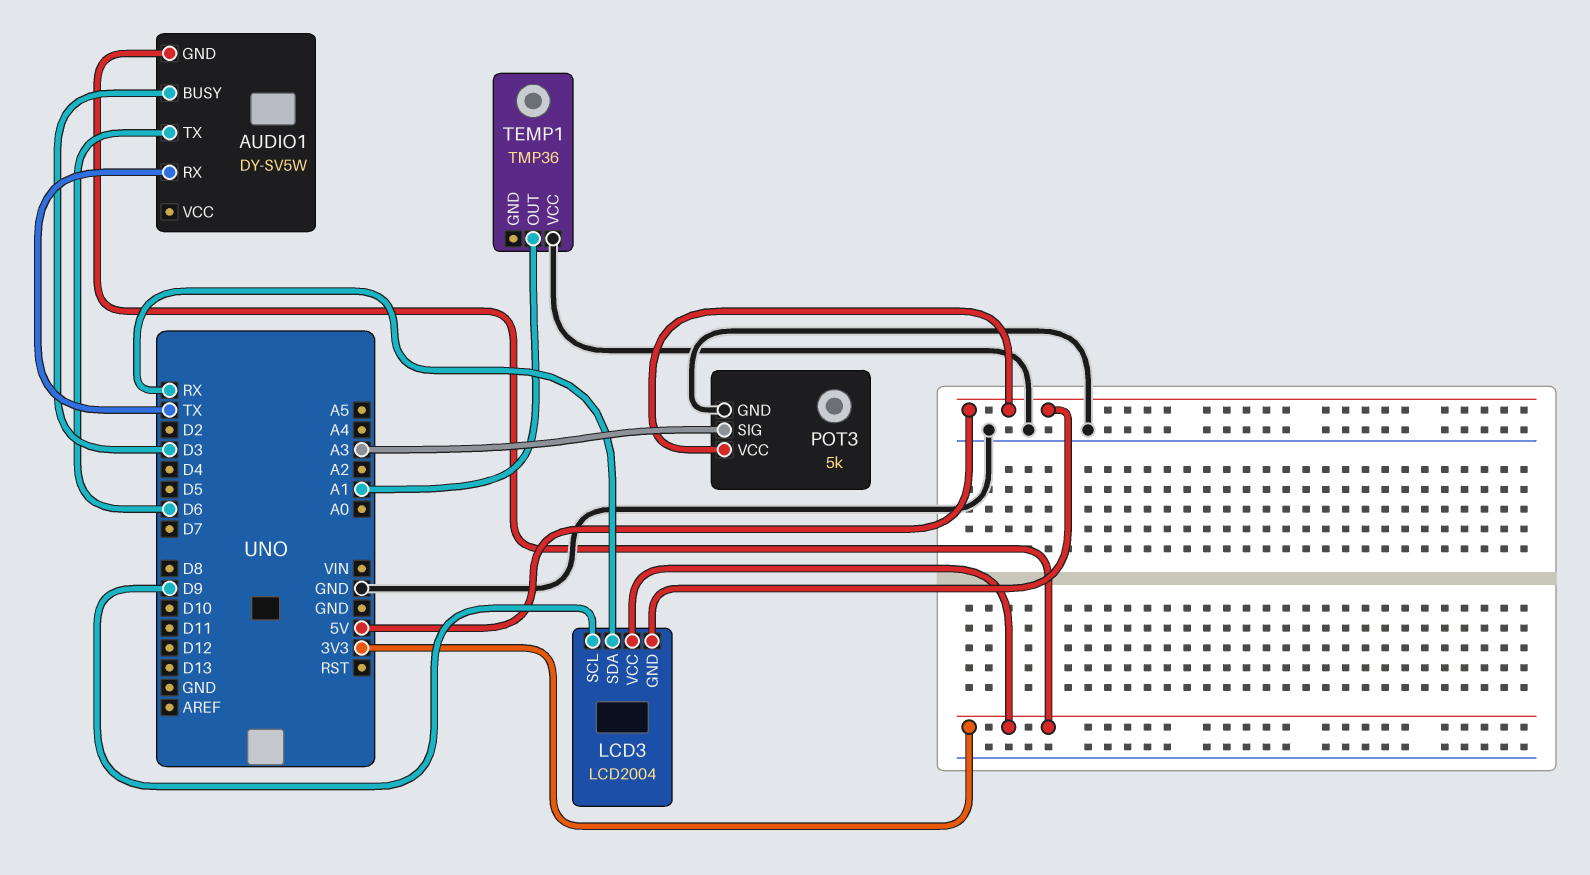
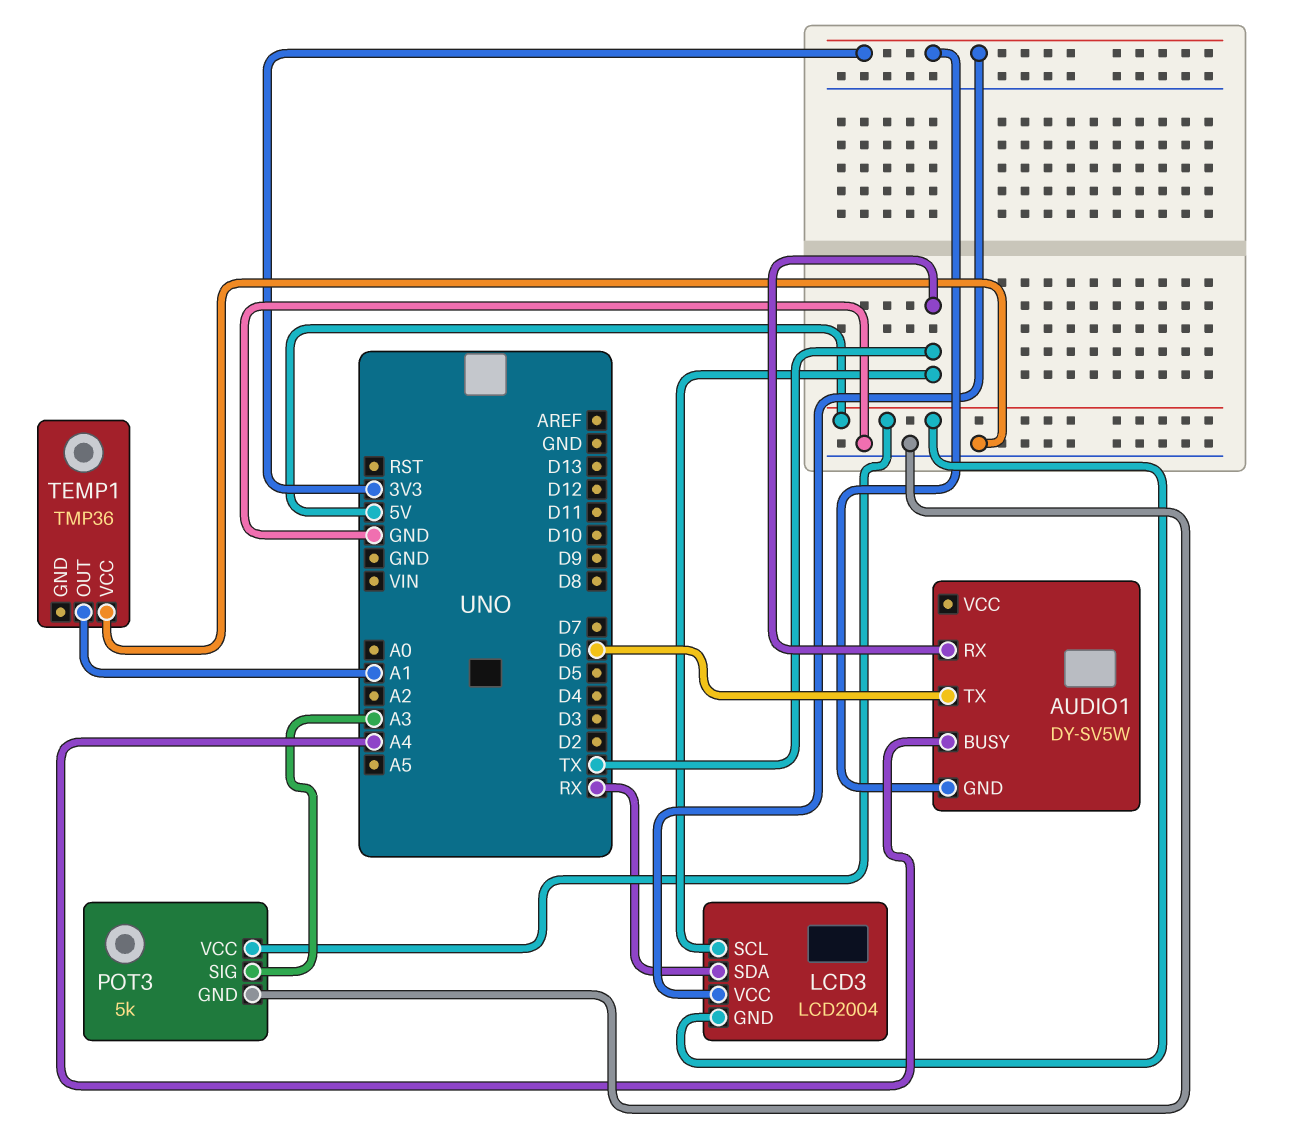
AUDIO1 pin BUSY: D3 -> A4
LCD3 pin SCL: D9 -> TX

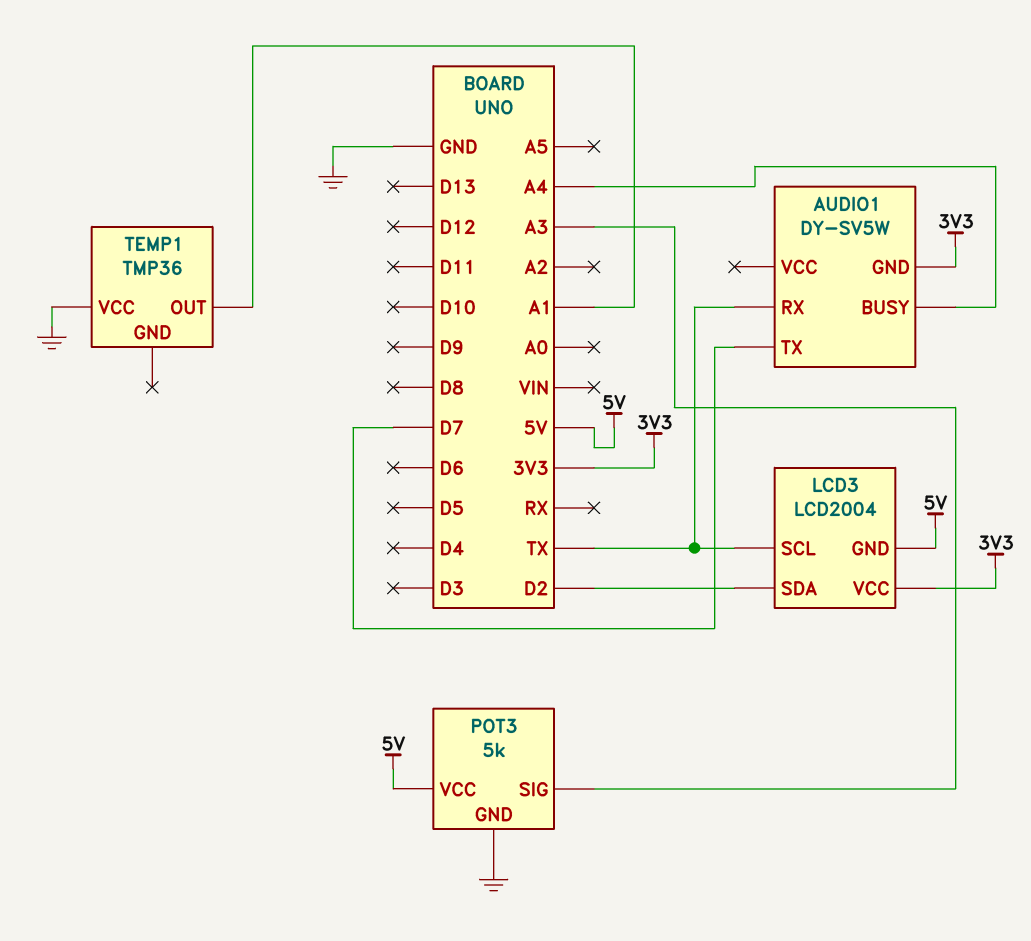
AUDIO1 pin TX: D6 -> D7
LCD3 pin SDA: RX -> D2

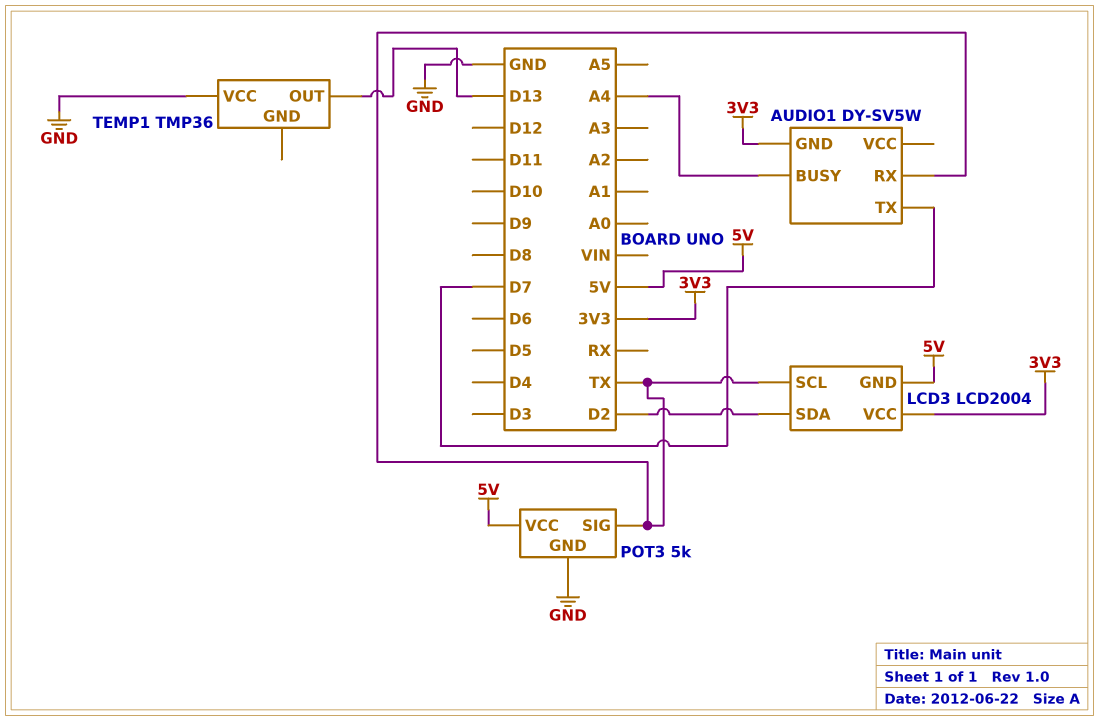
POT3 pin SIG: A3 -> TX
TEMP1 pin OUT: A1 -> D13

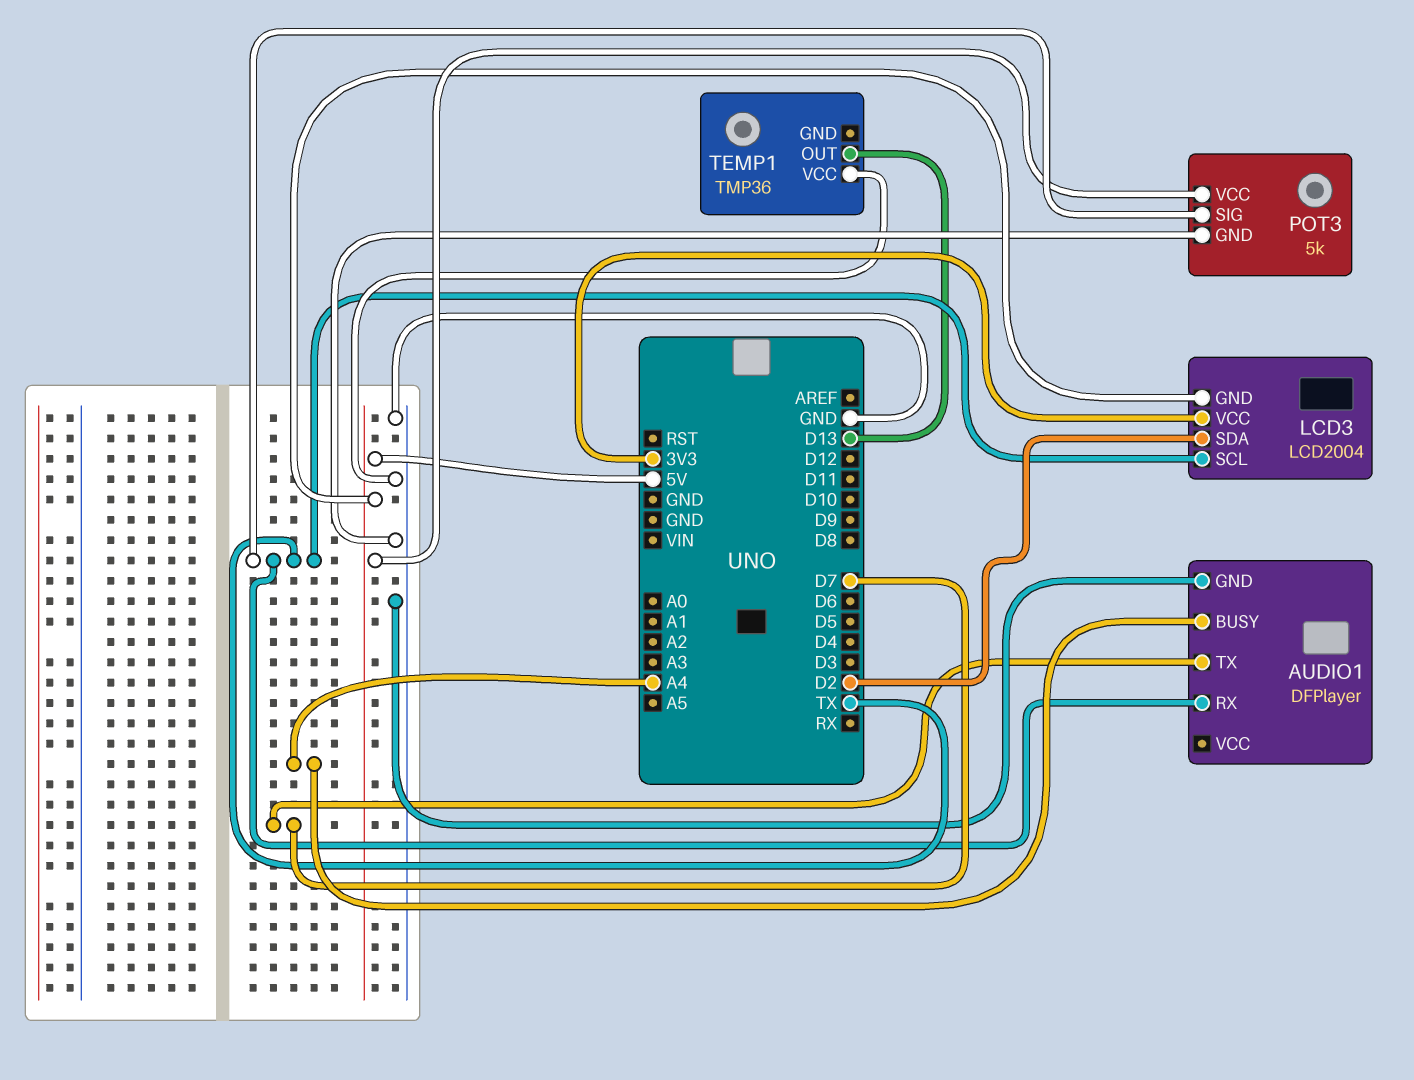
AUDIO1: DY-SV5W -> DFPlayer
AUDIO1 pin GND: 3V3 -> GND

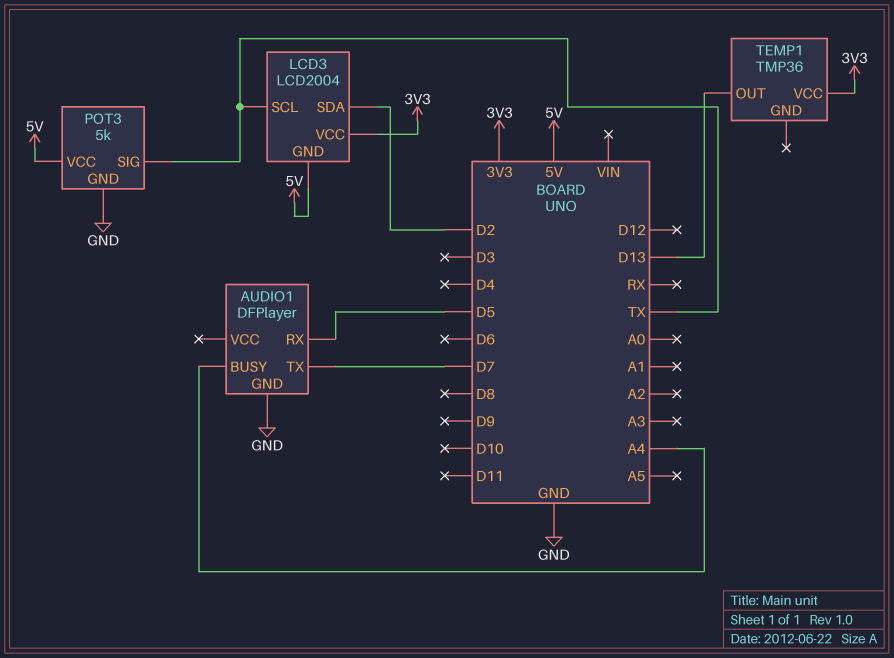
AUDIO1 pin RX: TX -> D5
TEMP1 pin VCC: GND -> 3V3

